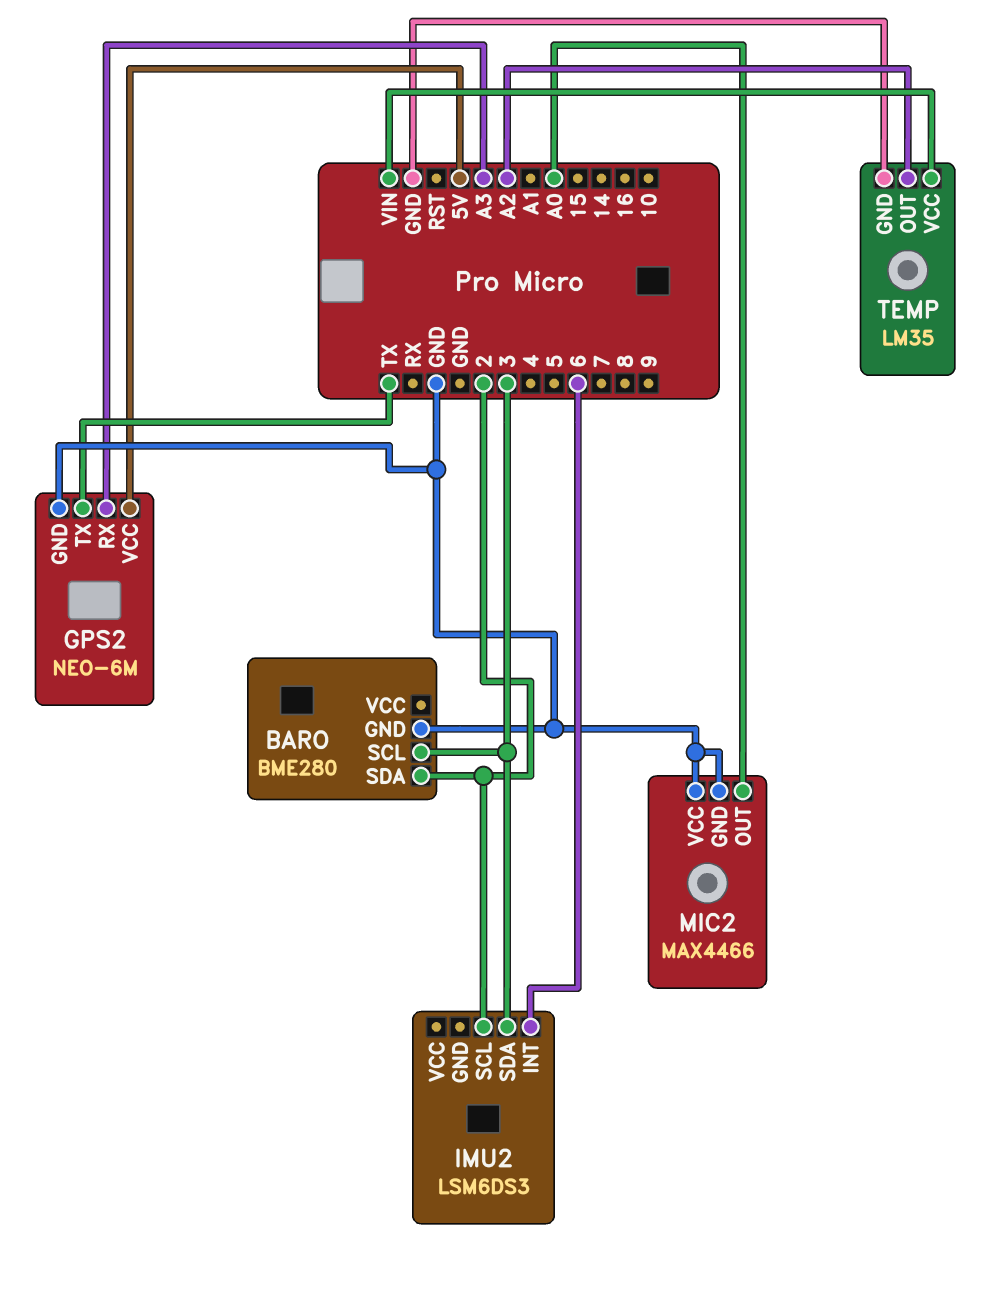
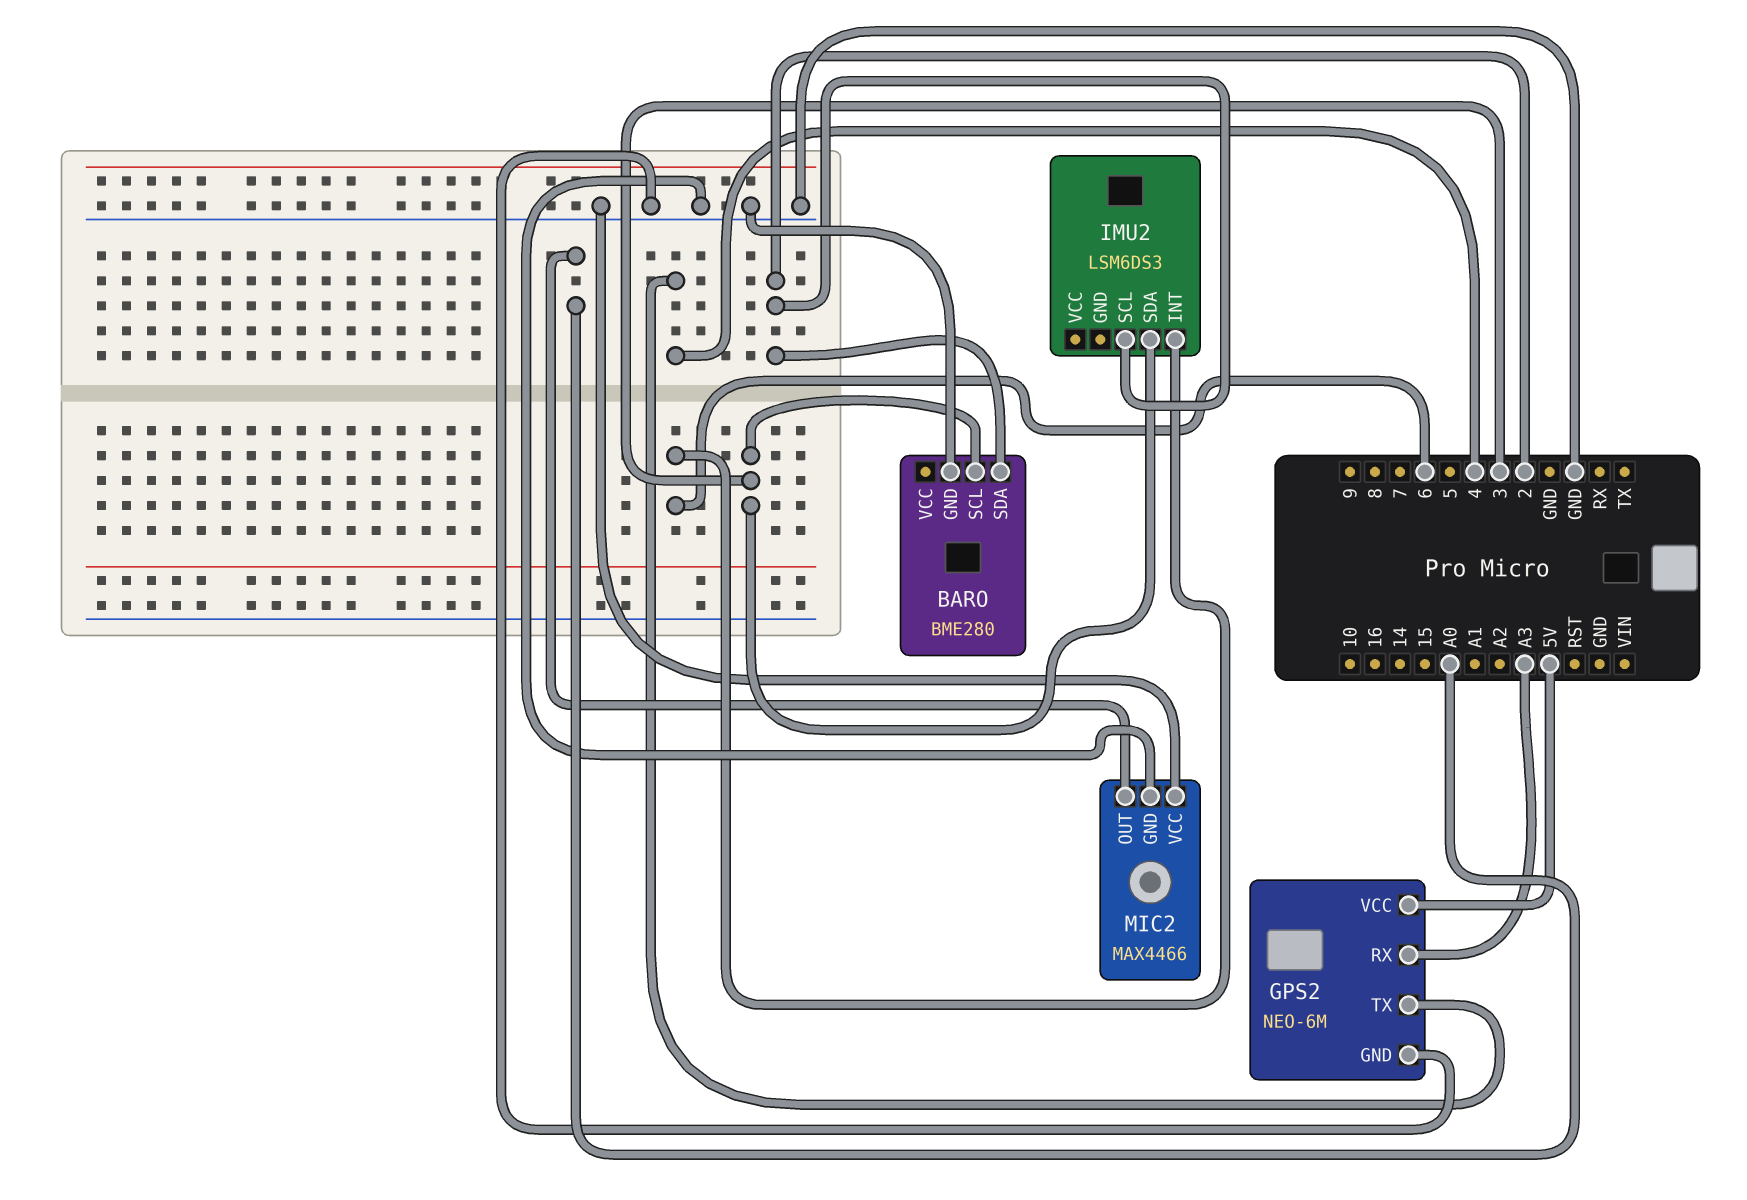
GPS2 pin TX: TX -> 4
TEMP: LM35 -> none
TEMP pin GND: GND -> none
TEMP pin OUT: A2 -> none
TEMP pin VCC: VIN -> none

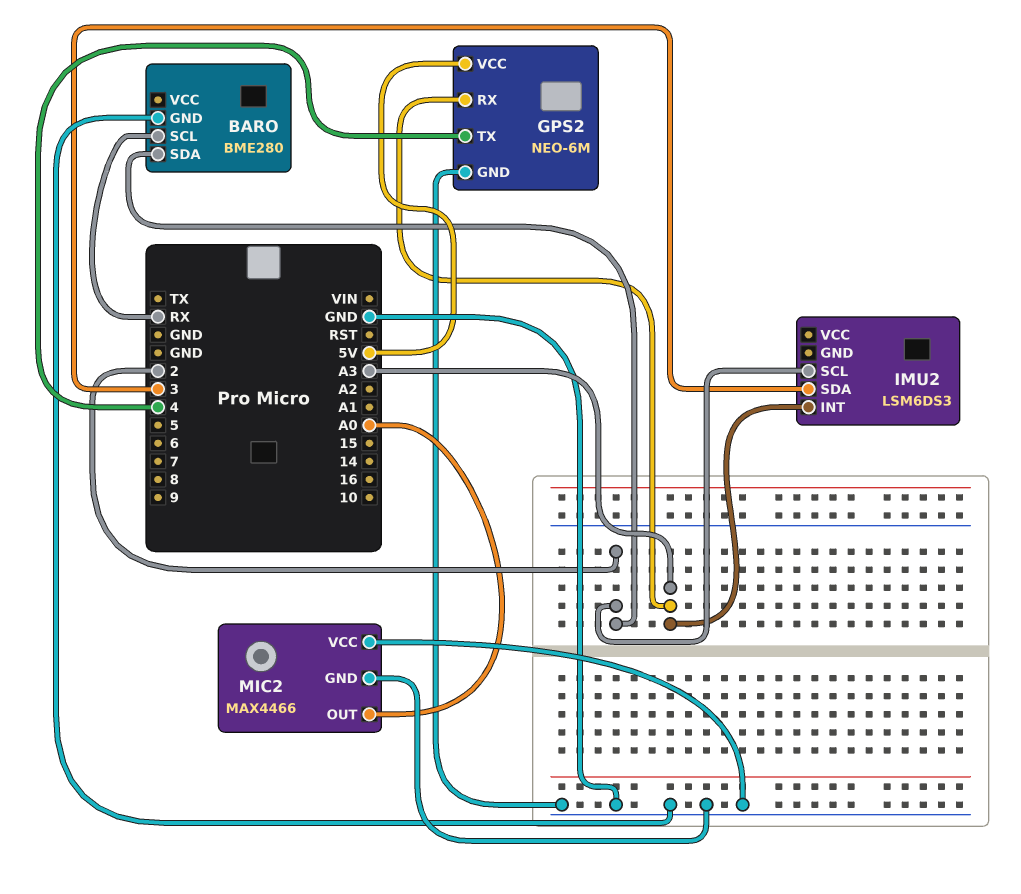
BARO pin SCL: 3 -> RX
IMU2 pin INT: 6 -> A3

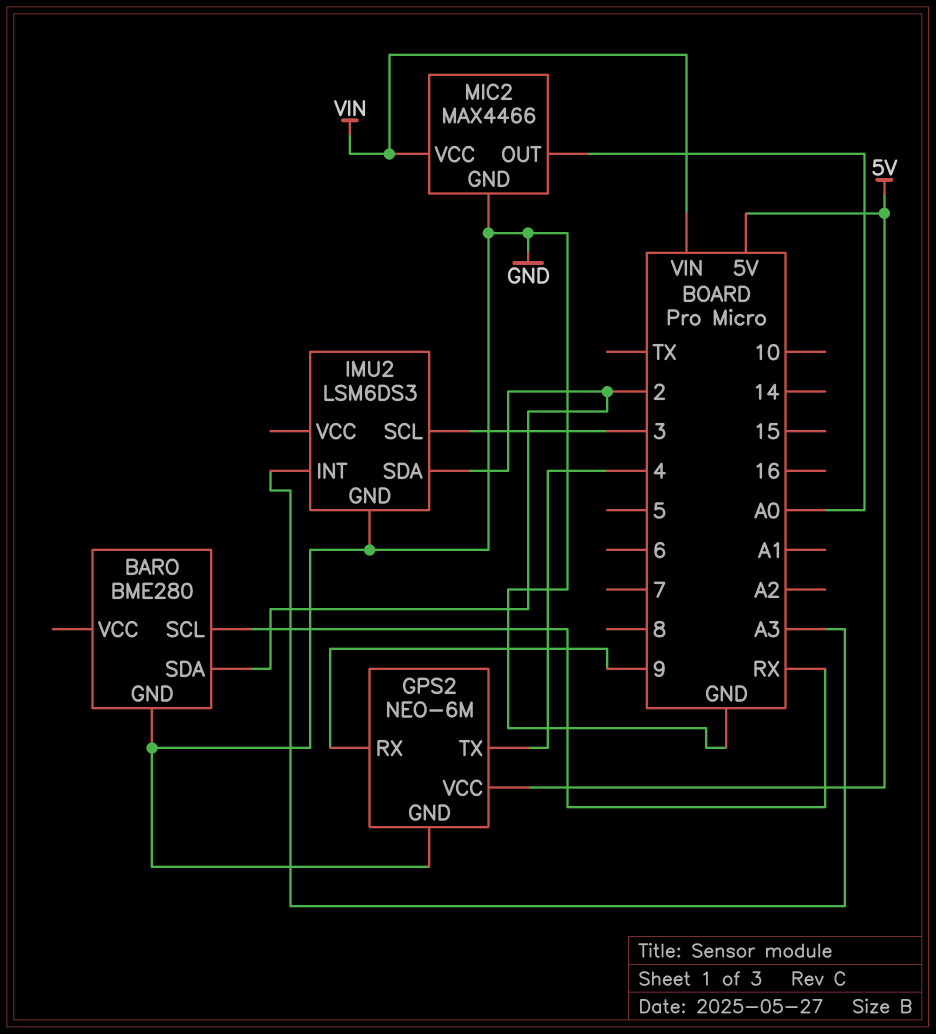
GPS2 pin RX: A3 -> 9
IMU2 pin GND: none -> GND
IMU2 pin SCL: 2 -> 3
IMU2 pin SDA: 3 -> 2
MIC2 pin VCC: GND -> VIN

